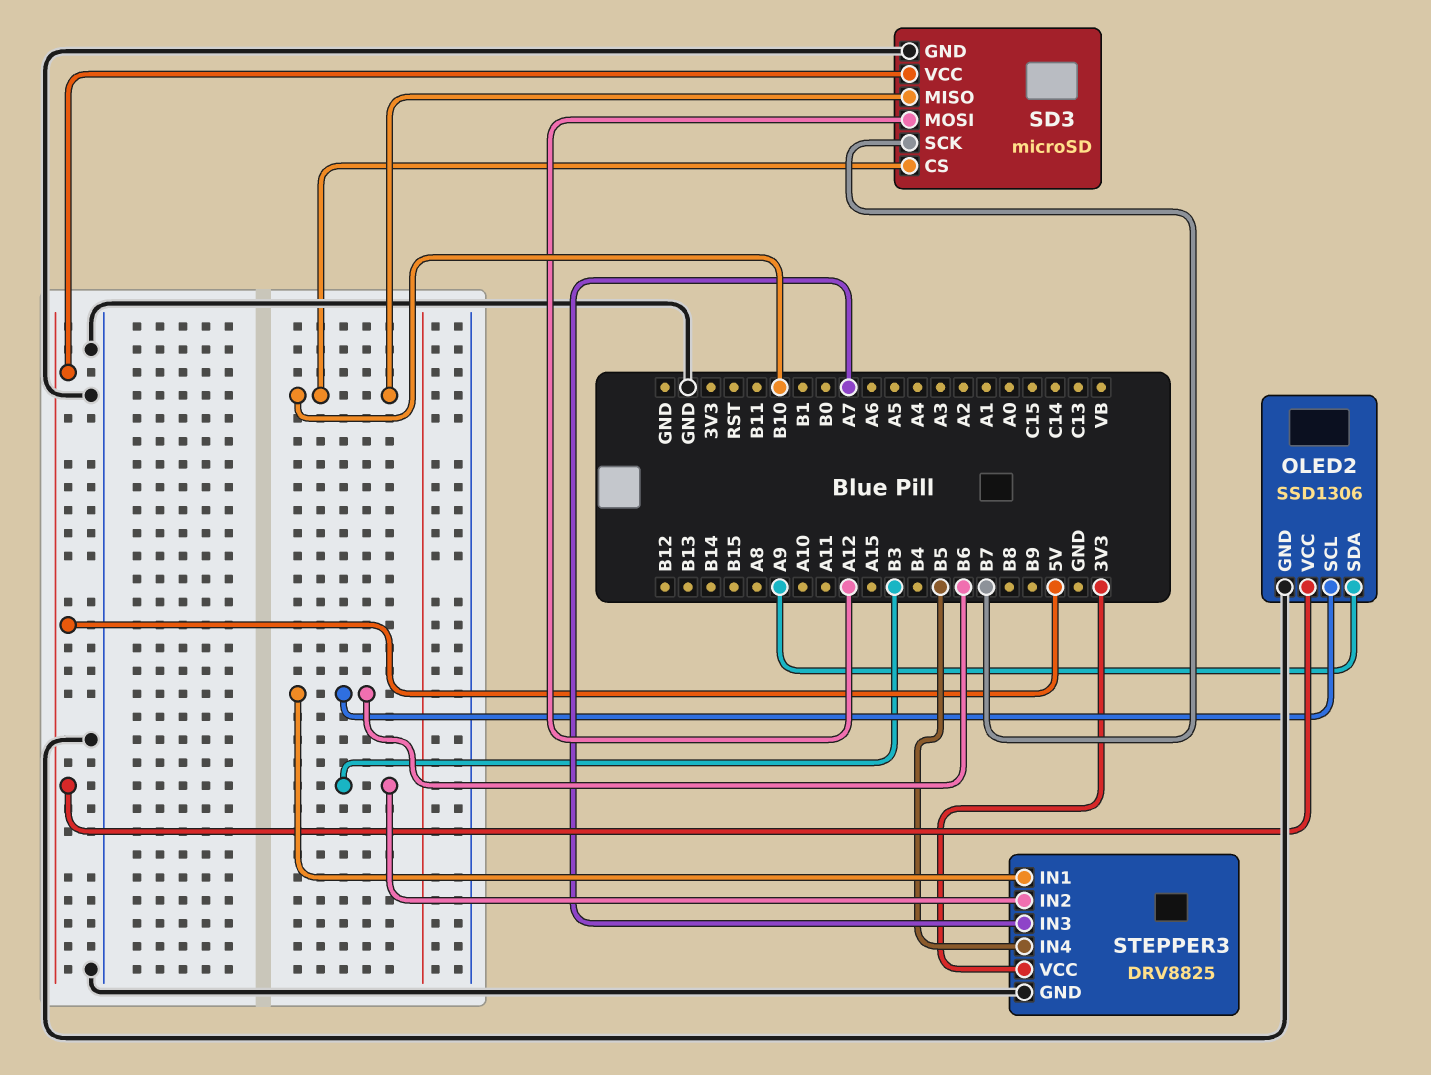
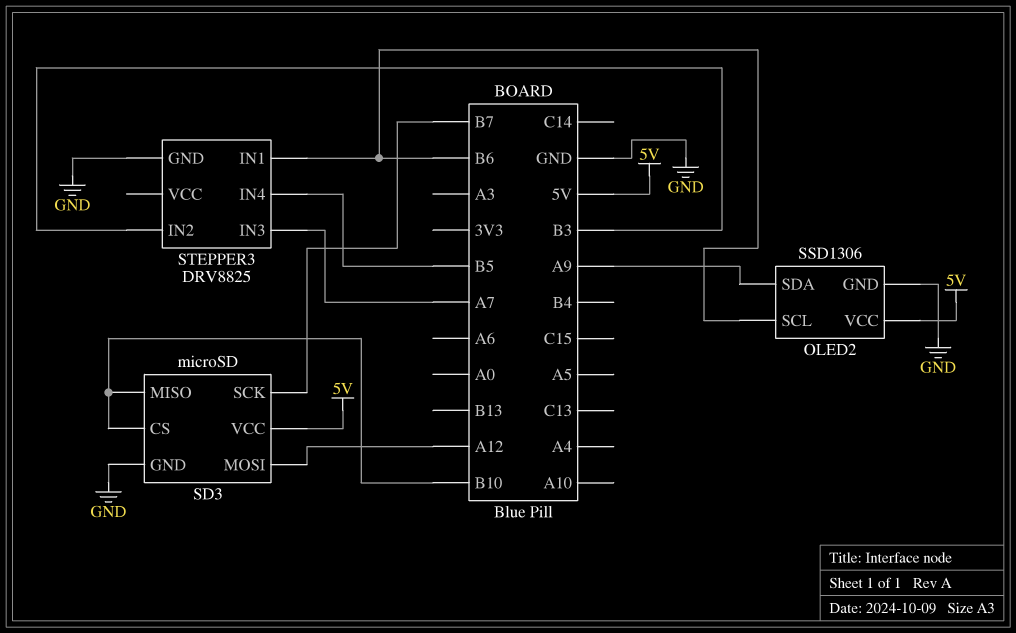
STEPPER3 pin VCC: 3V3 -> none

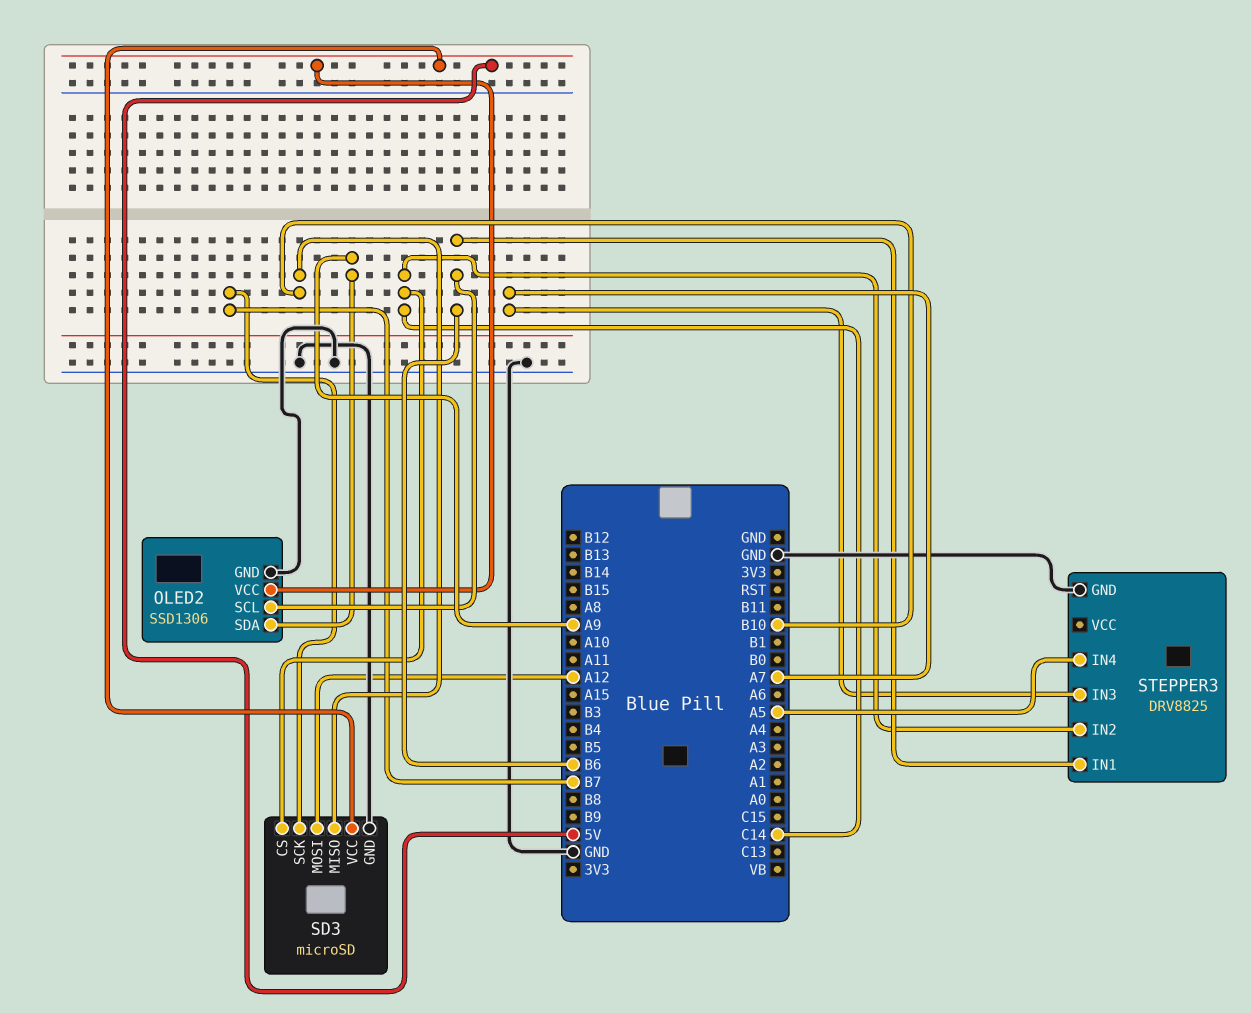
SD3 pin CS: B10 -> C14
STEPPER3 pin IN2: B3 -> C14
STEPPER3 pin IN4: B5 -> A5

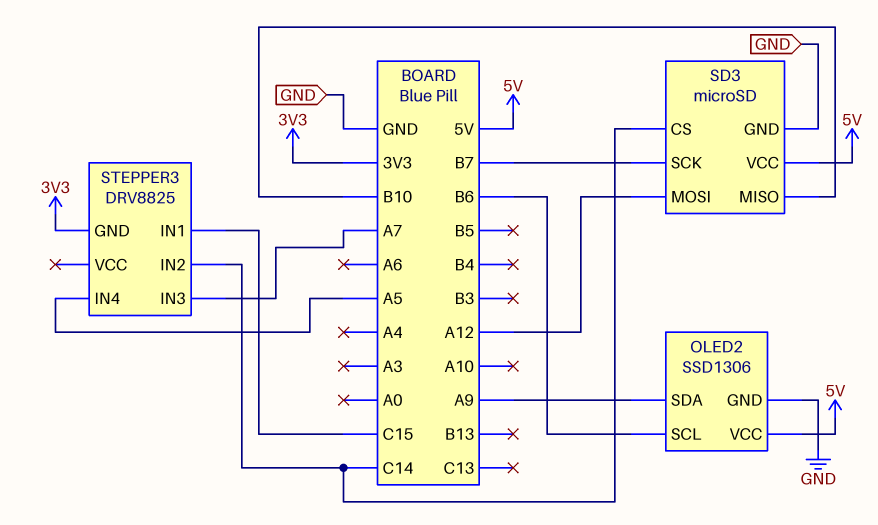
STEPPER3 pin GND: GND -> 3V3
STEPPER3 pin IN1: B6 -> C15

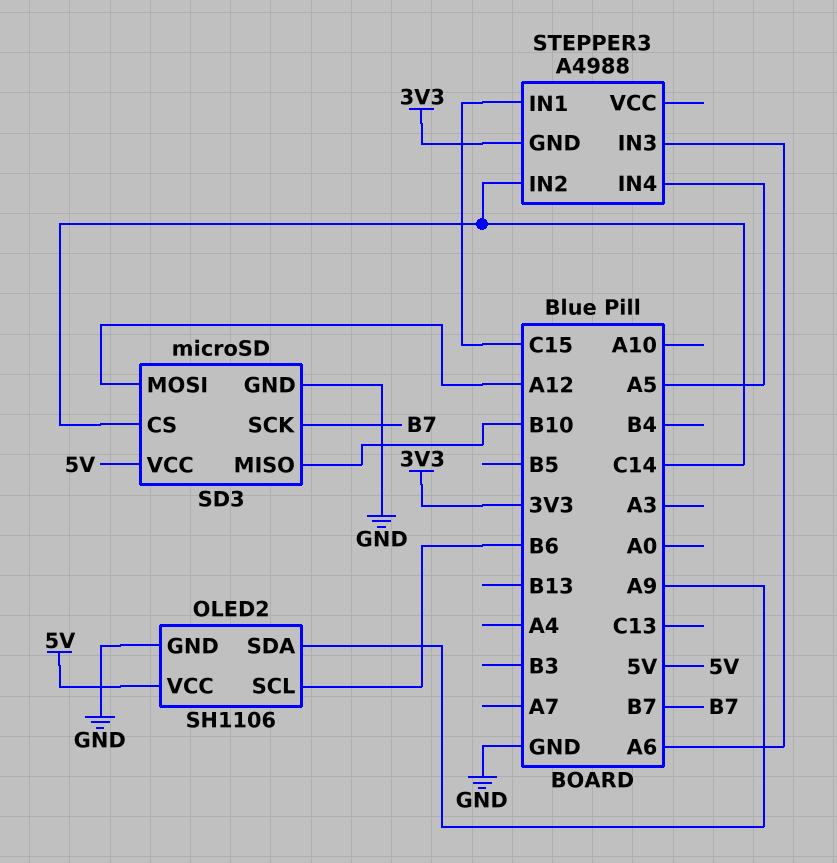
OLED2: SSD1306 -> SH1106
STEPPER3: DRV8825 -> A4988
STEPPER3 pin IN3: A7 -> A6

